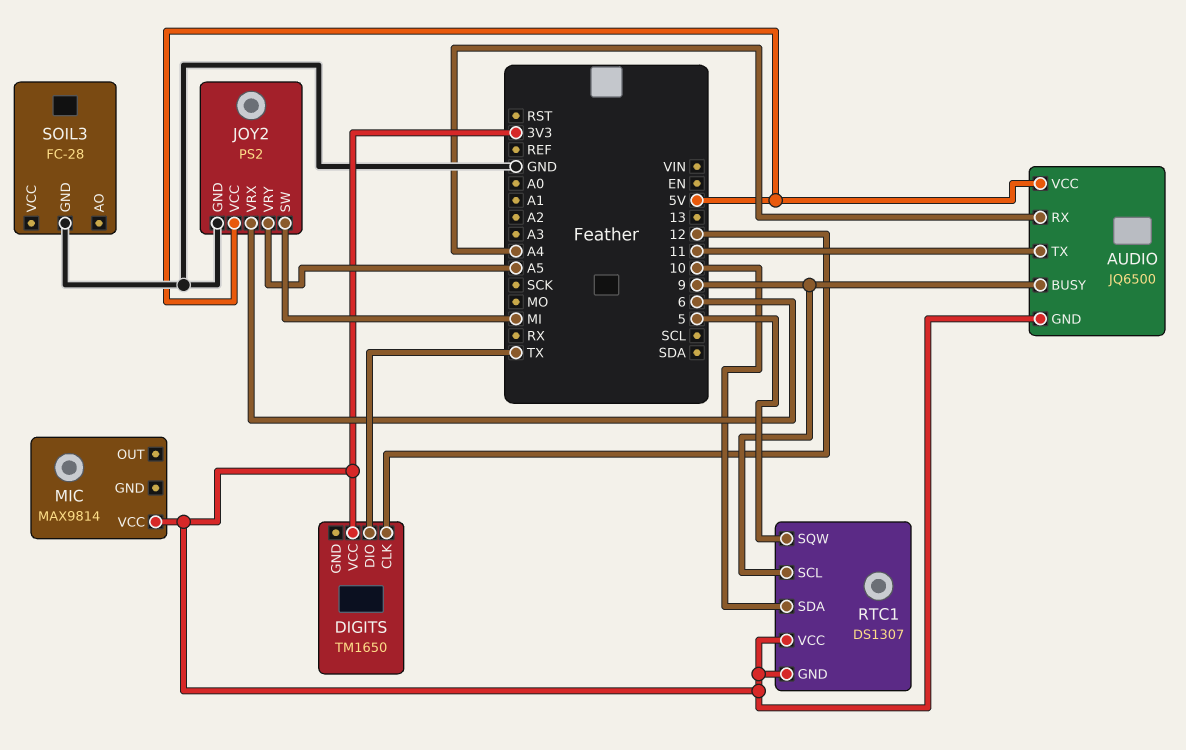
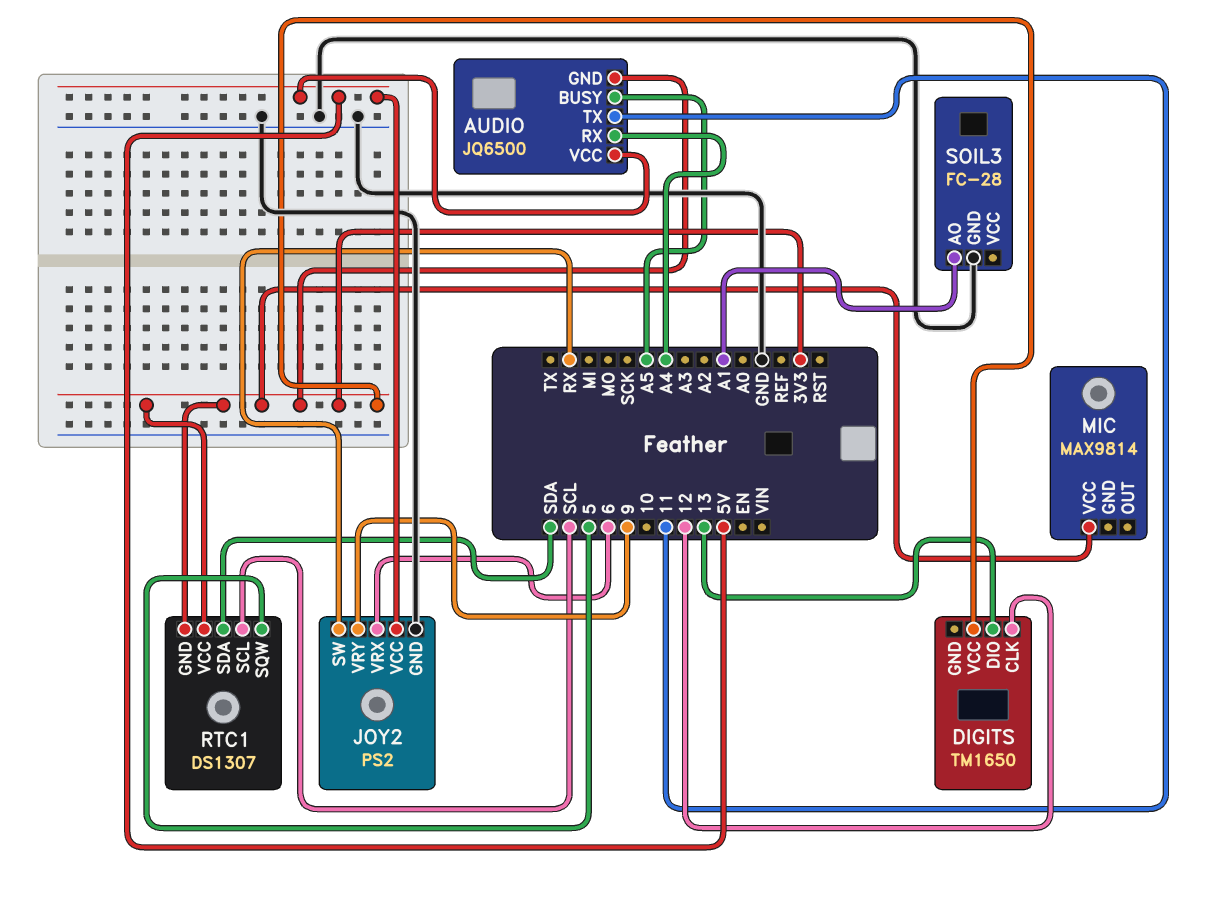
AUDIO pin BUSY: 9 -> A5
DIGITS pin DIO: TX -> 13
JOY2 pin SW: MI -> RX
JOY2 pin VRY: A5 -> 9
RTC1 pin SCL: 9 -> SCL
RTC1 pin SDA: 10 -> SDA
SOIL3 pin AO: none -> A1

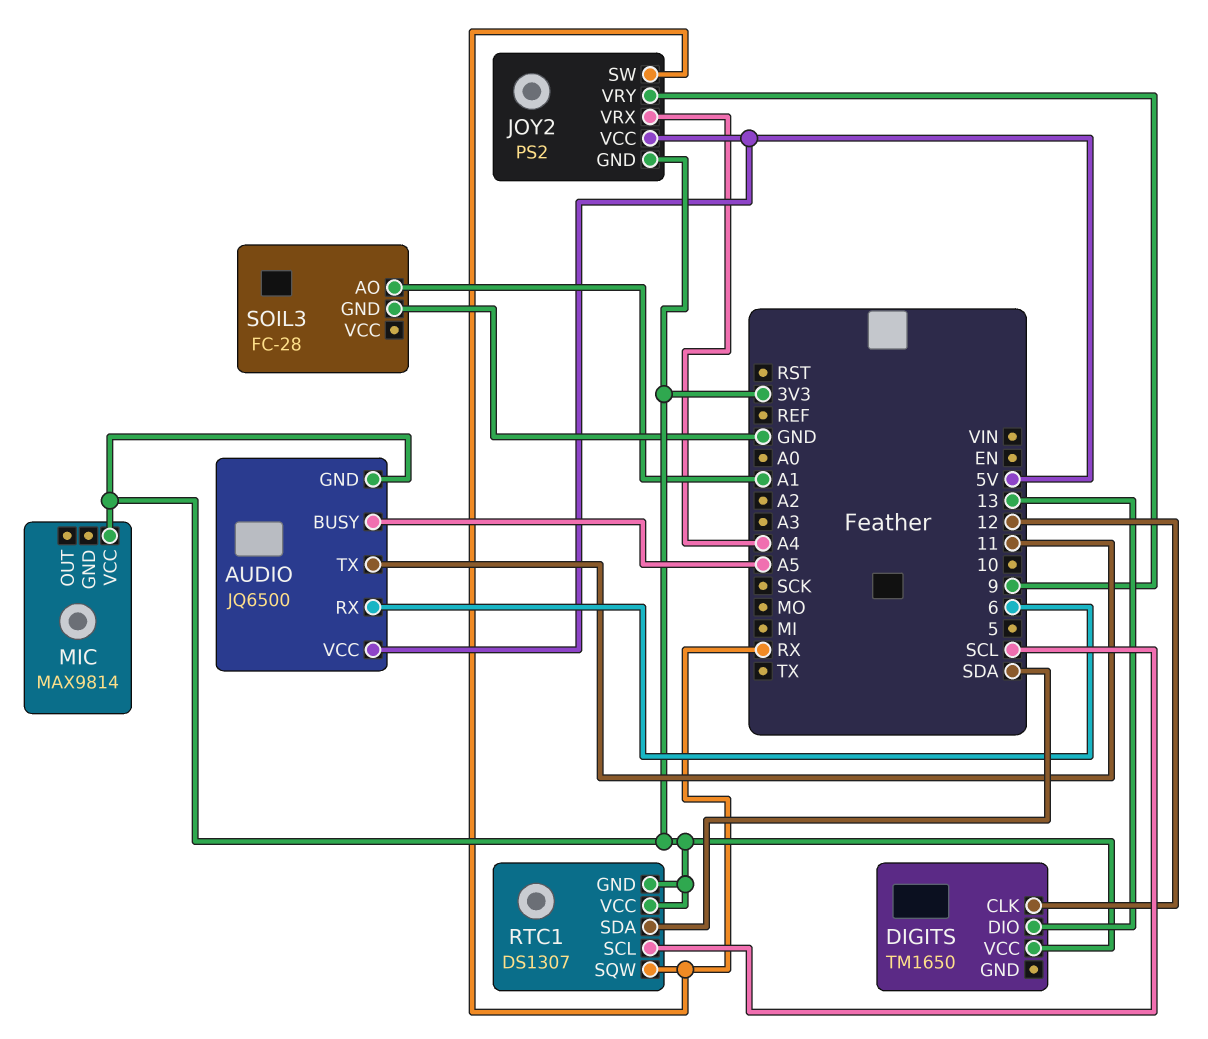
AUDIO pin RX: A4 -> 6
JOY2 pin GND: GND -> 3V3
JOY2 pin VRX: 6 -> A4
RTC1 pin SQW: 5 -> RX

